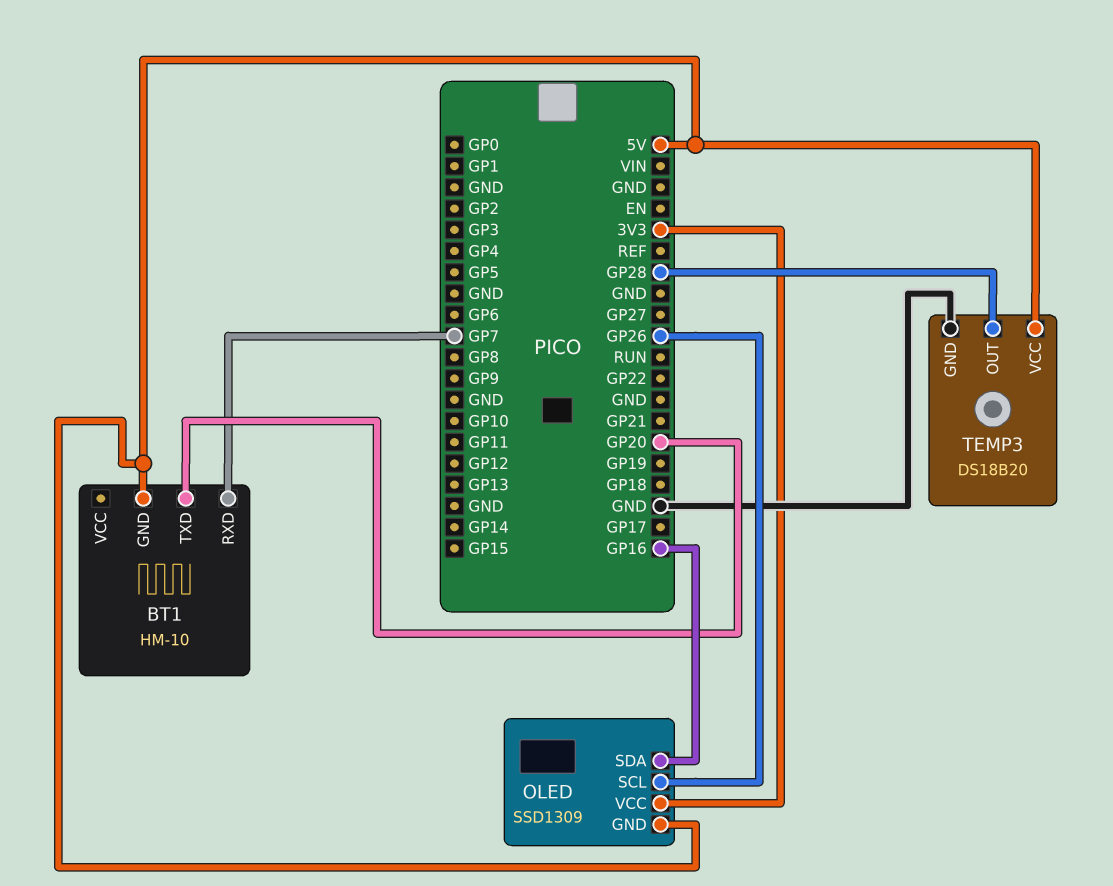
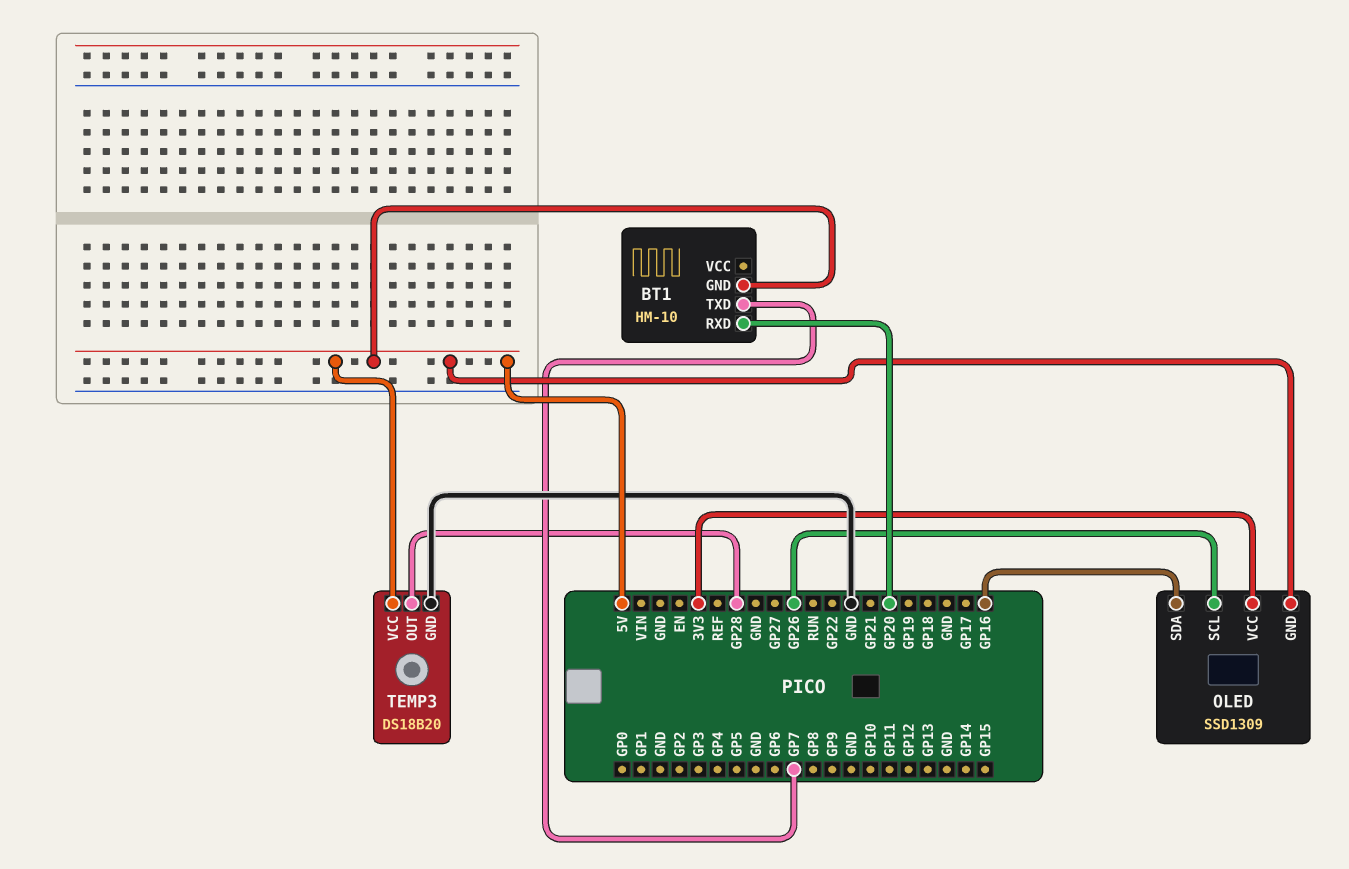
BT1 pin RXD: GP7 -> GP20
BT1 pin TXD: GP20 -> GP7

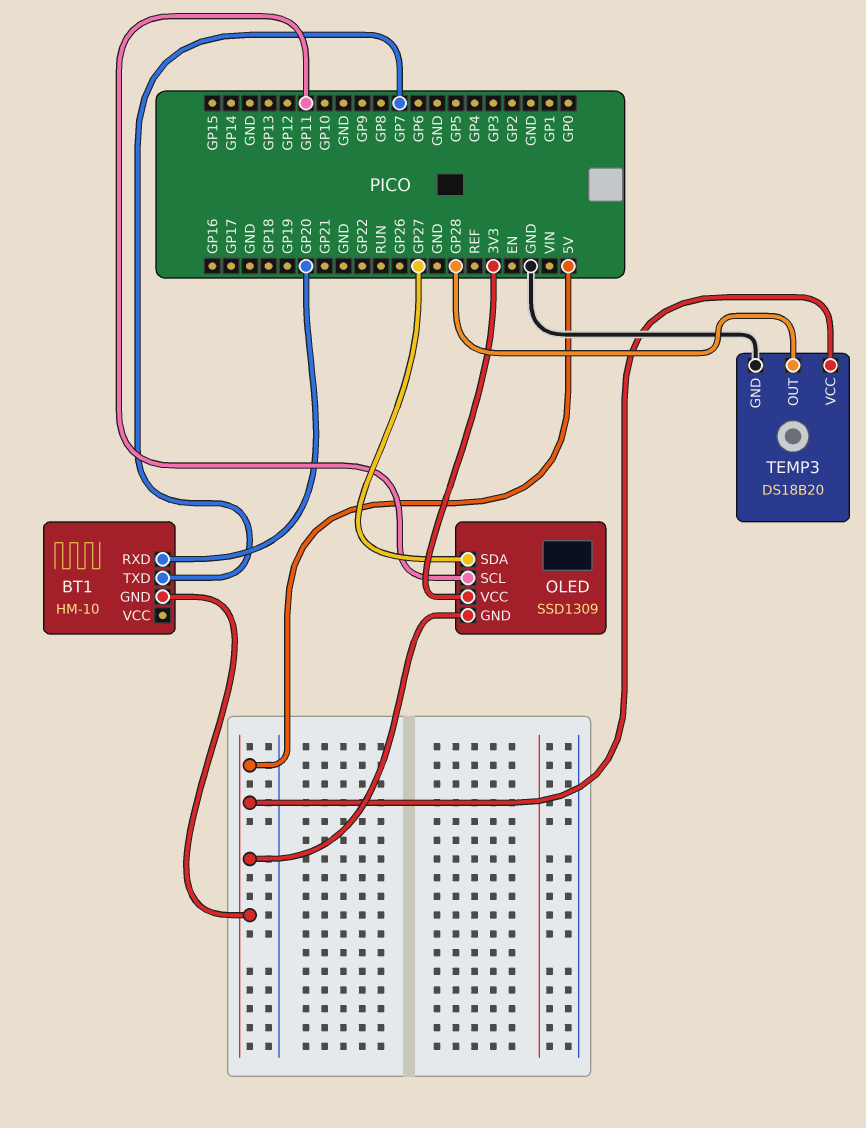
OLED pin SCL: GP26 -> GP11
OLED pin SDA: GP16 -> GP27

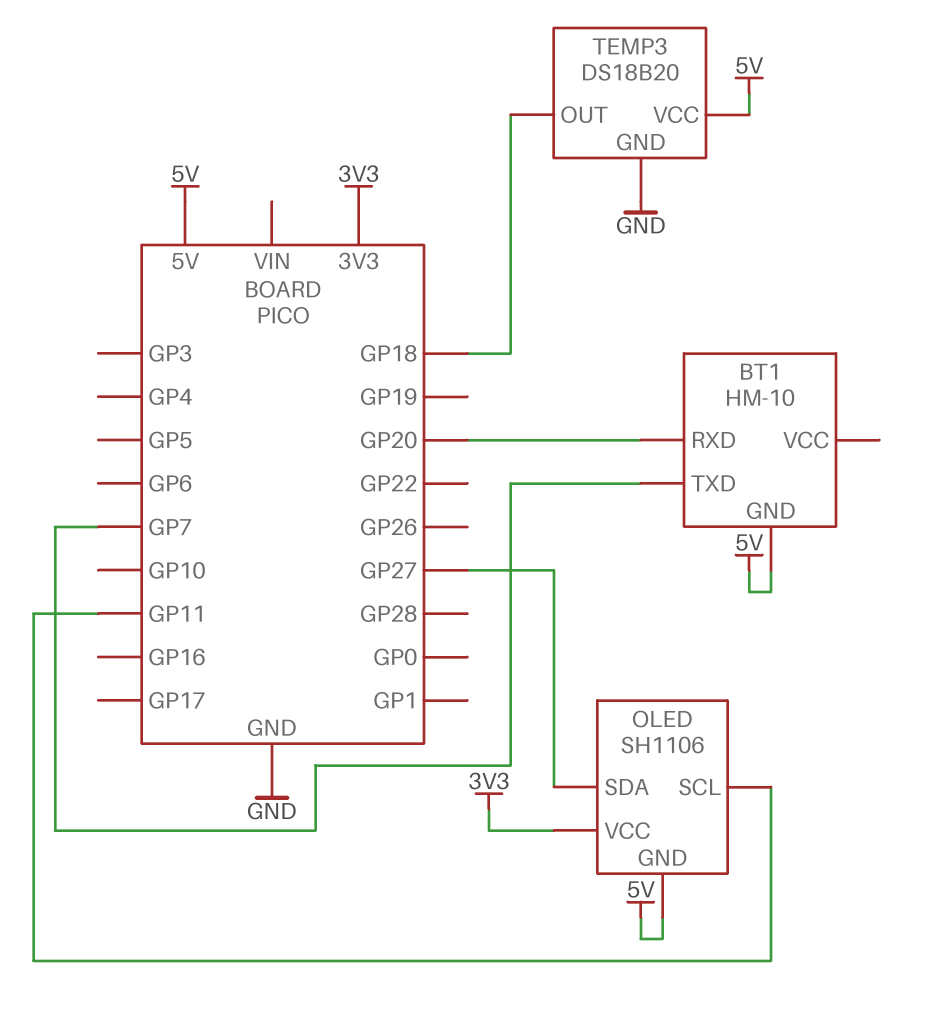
OLED: SSD1309 -> SH1106
TEMP3 pin OUT: GP28 -> GP18

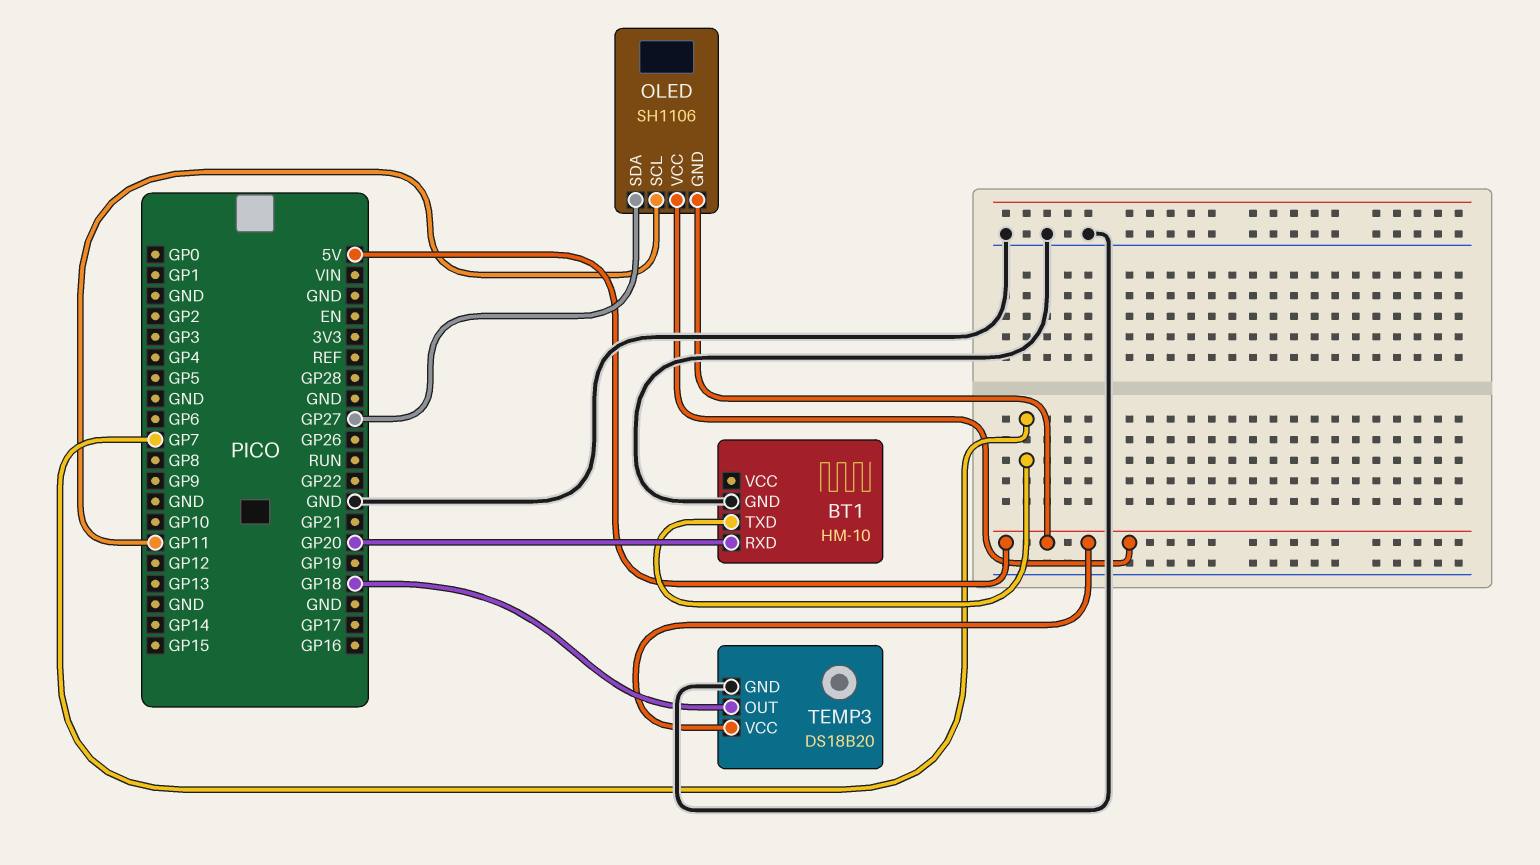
BT1 pin GND: 5V -> GND
OLED pin VCC: 3V3 -> 5V

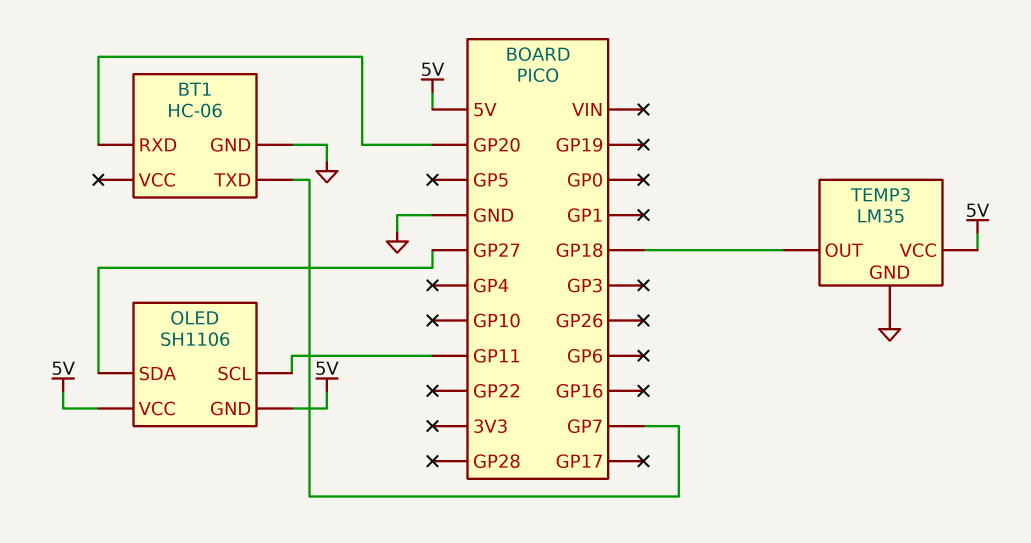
BT1: HM-10 -> HC-06
TEMP3: DS18B20 -> LM35

